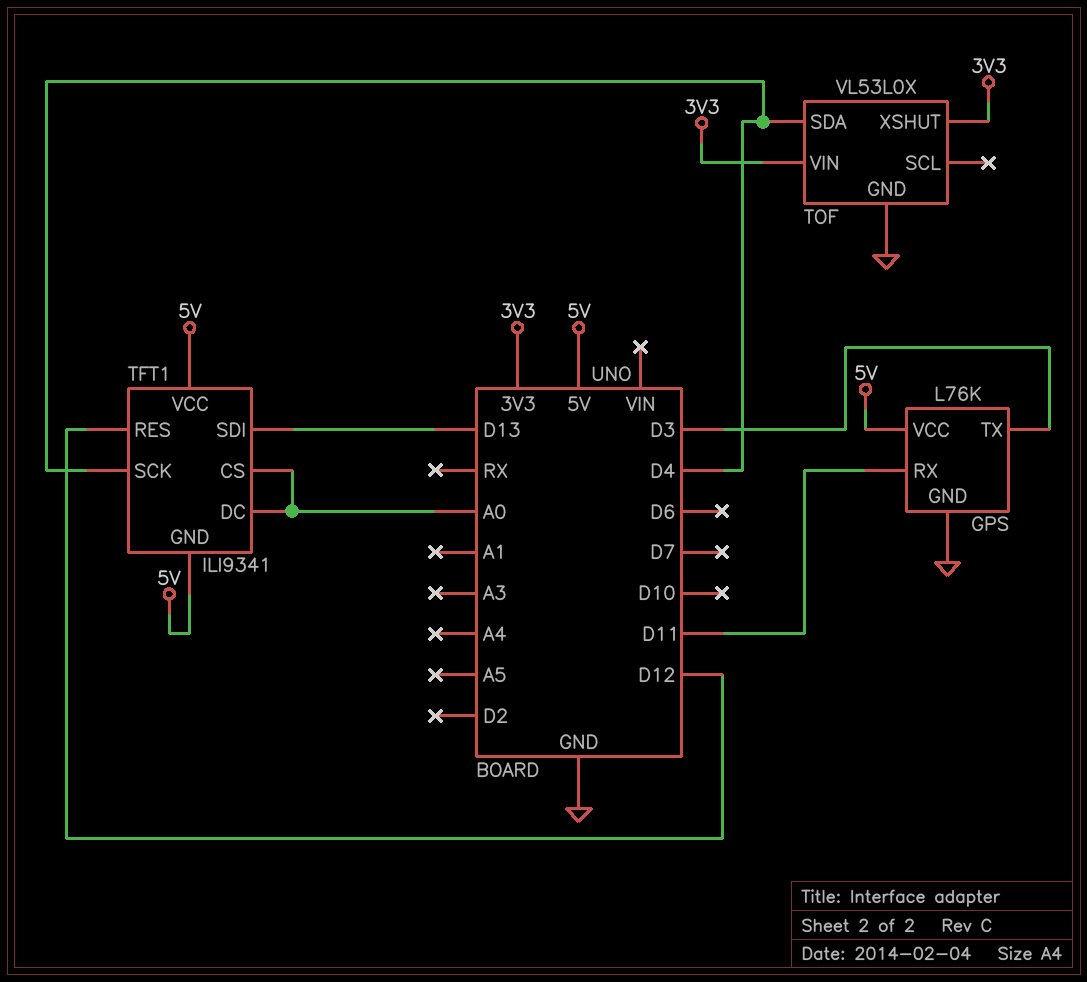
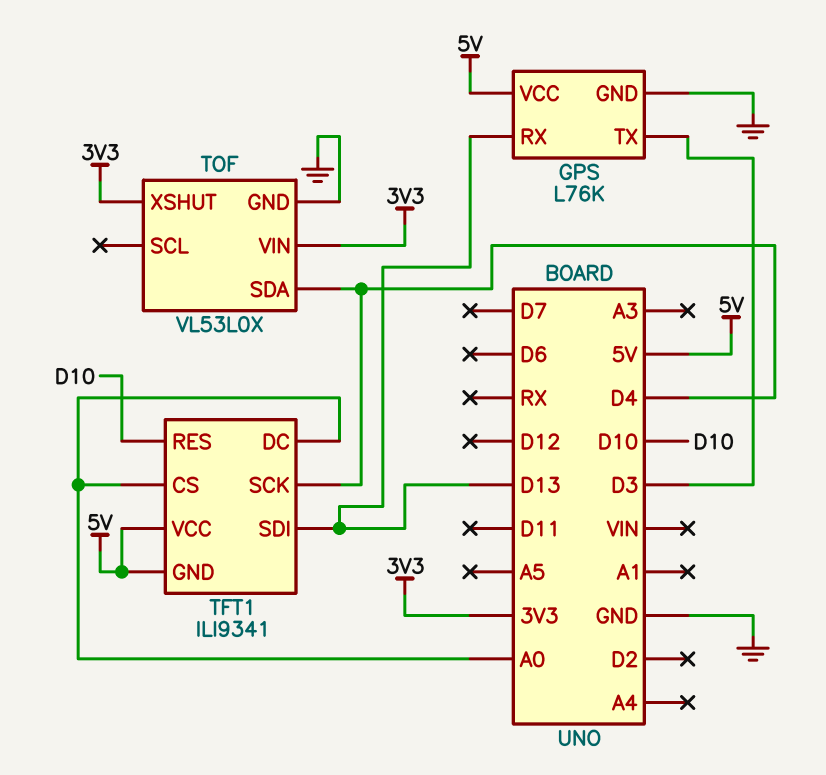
GPS pin RX: D11 -> D13
TFT1 pin RES: D12 -> D10

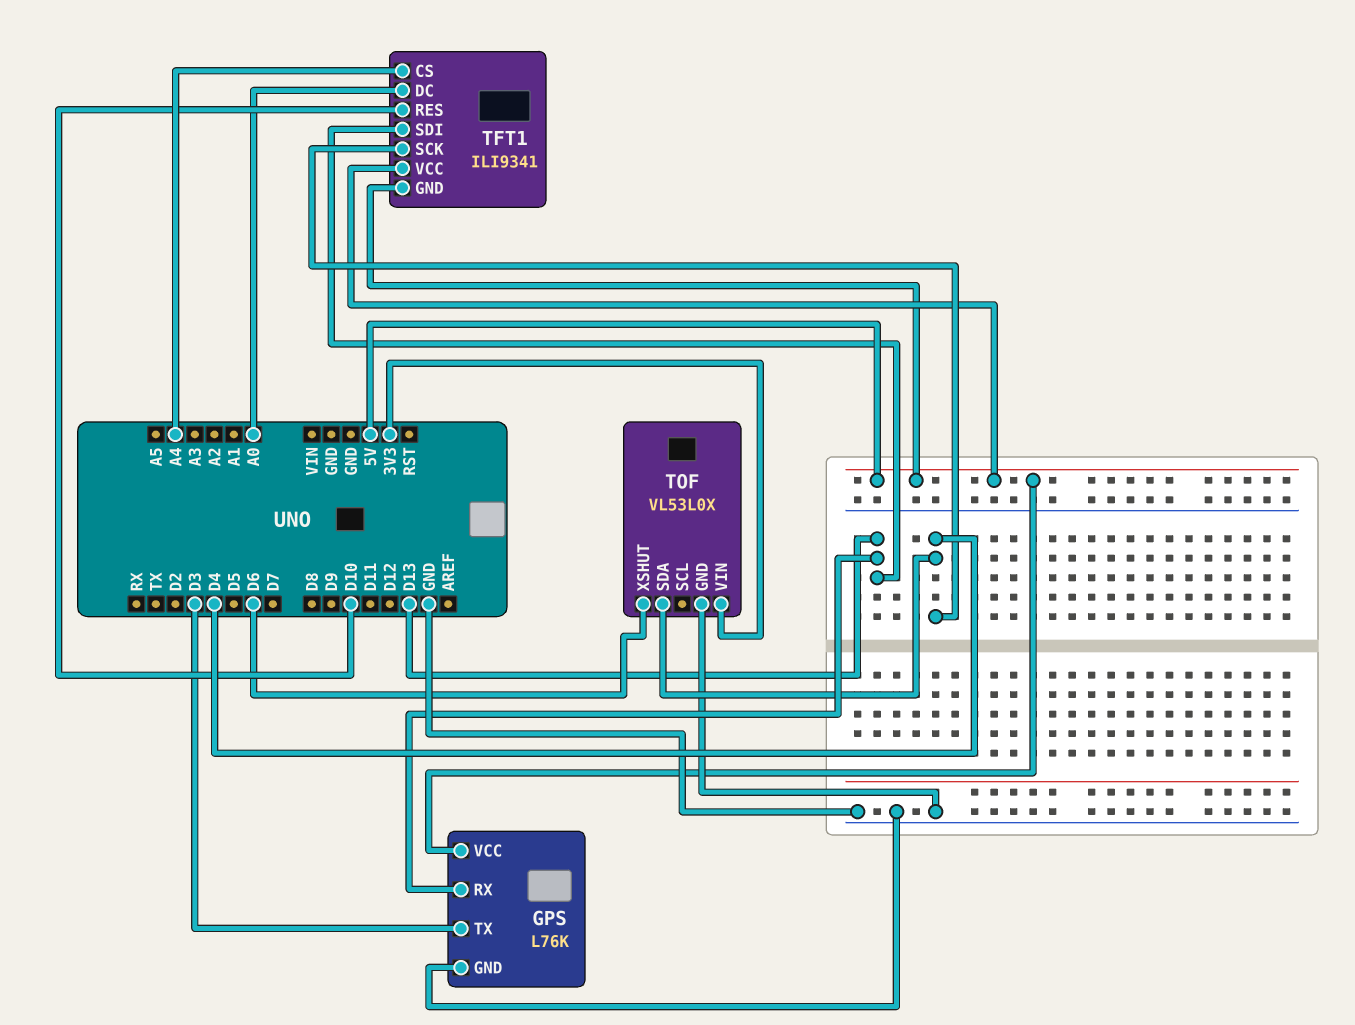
TFT1 pin CS: A0 -> A4
TOF pin XSHUT: 3V3 -> D6

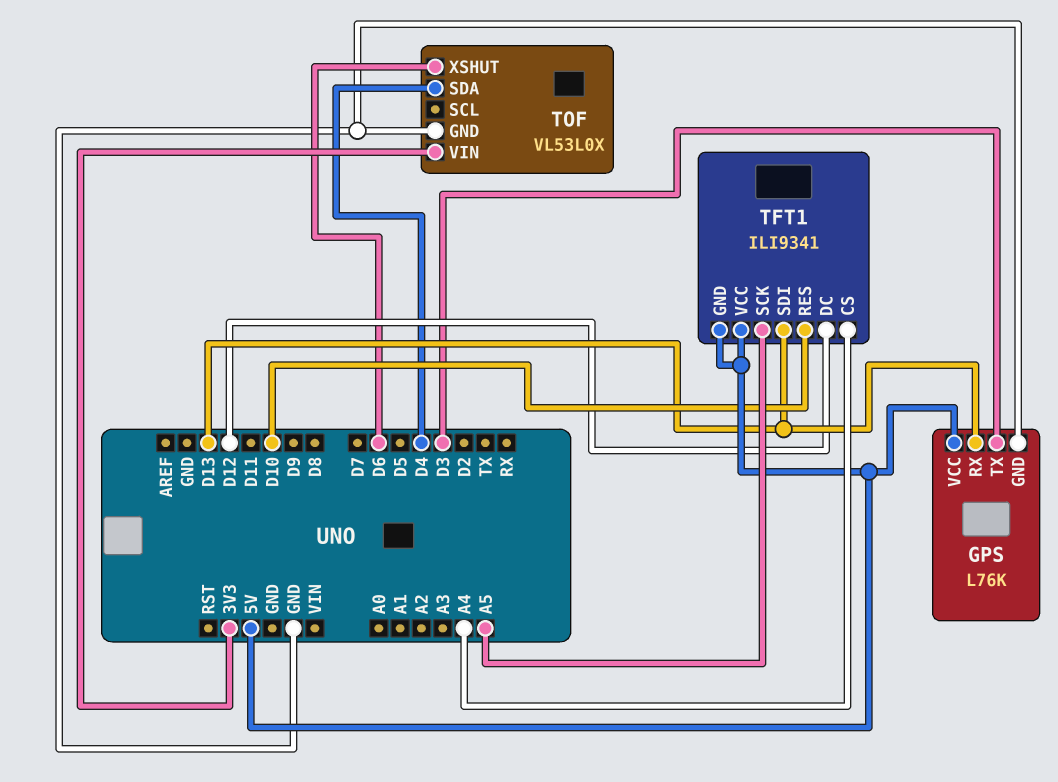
TFT1 pin DC: A0 -> D12
TFT1 pin SCK: D4 -> A5

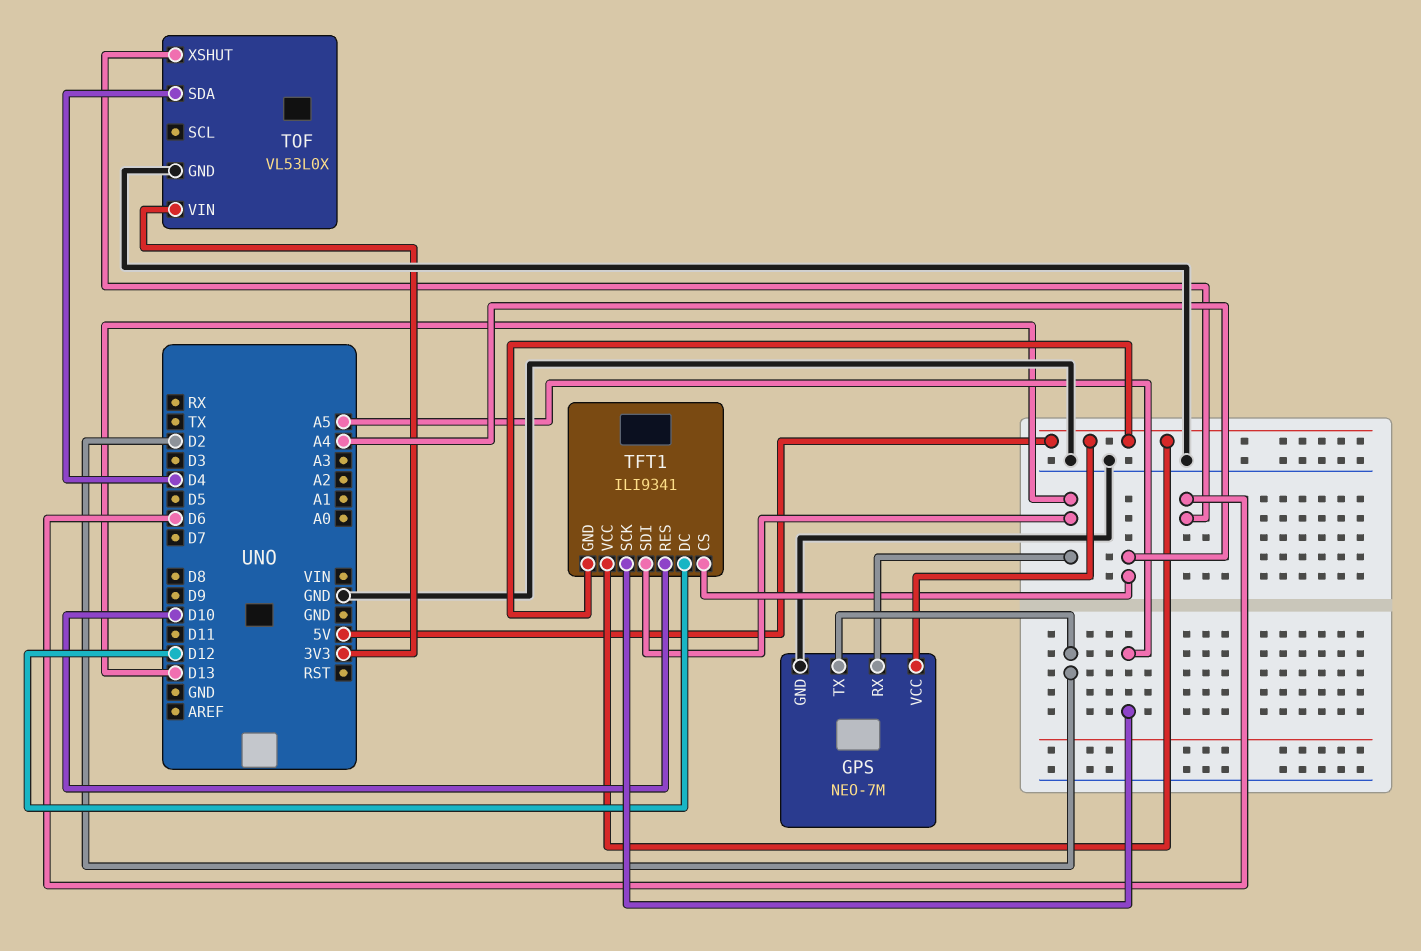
GPS: L76K -> NEO-7M
GPS pin TX: D3 -> D2

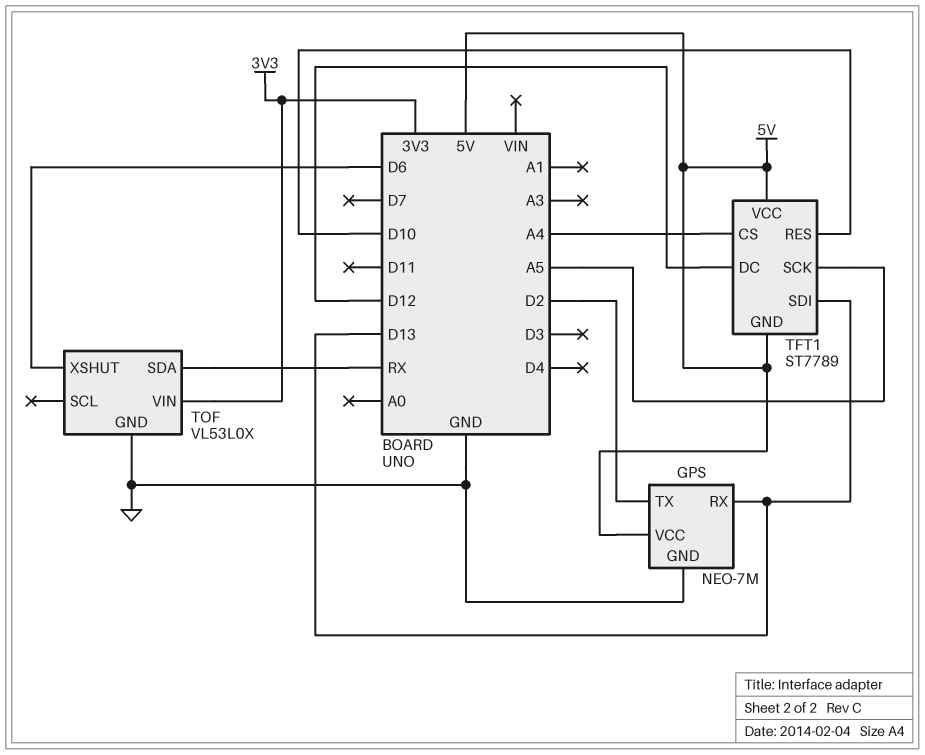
TFT1: ILI9341 -> ST7789
TOF pin SDA: D4 -> RX

